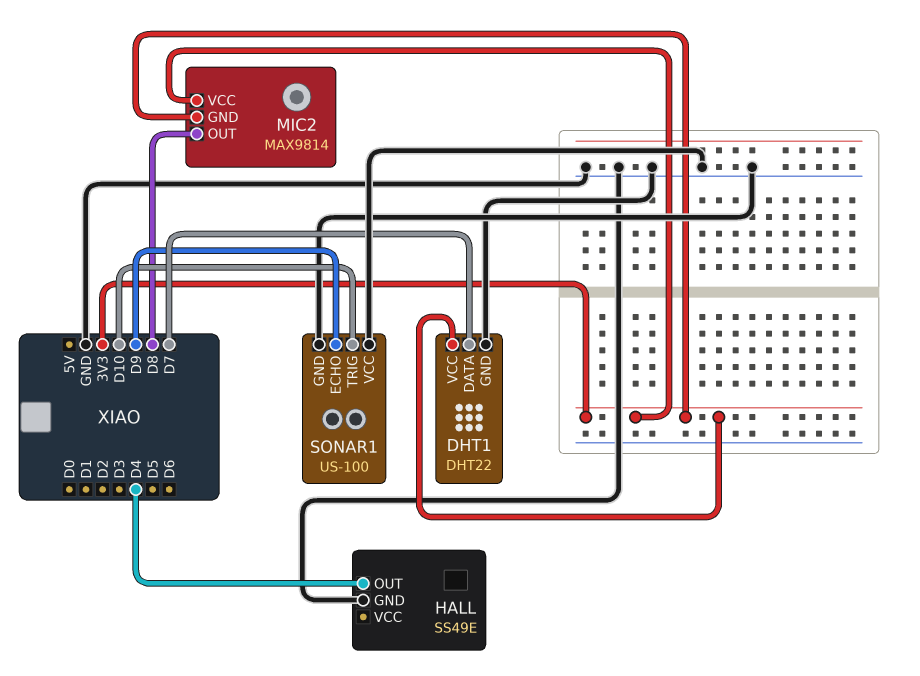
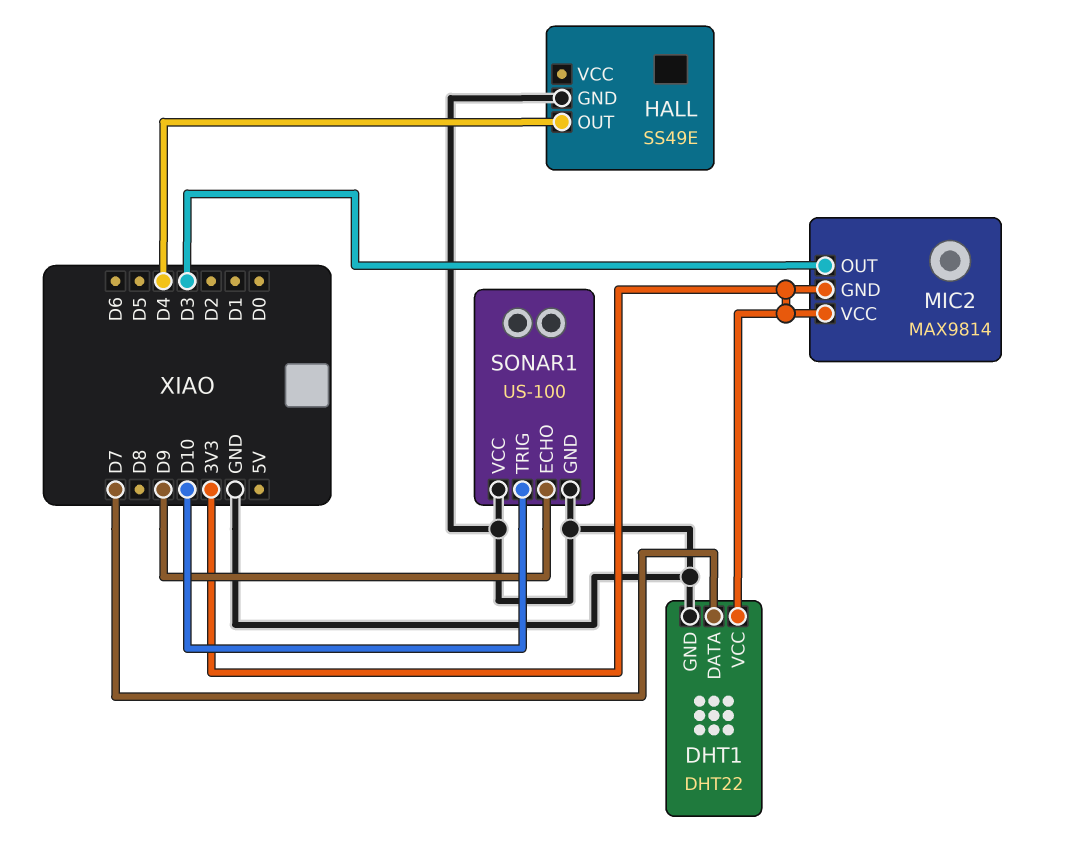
MIC2 pin OUT: D8 -> D3

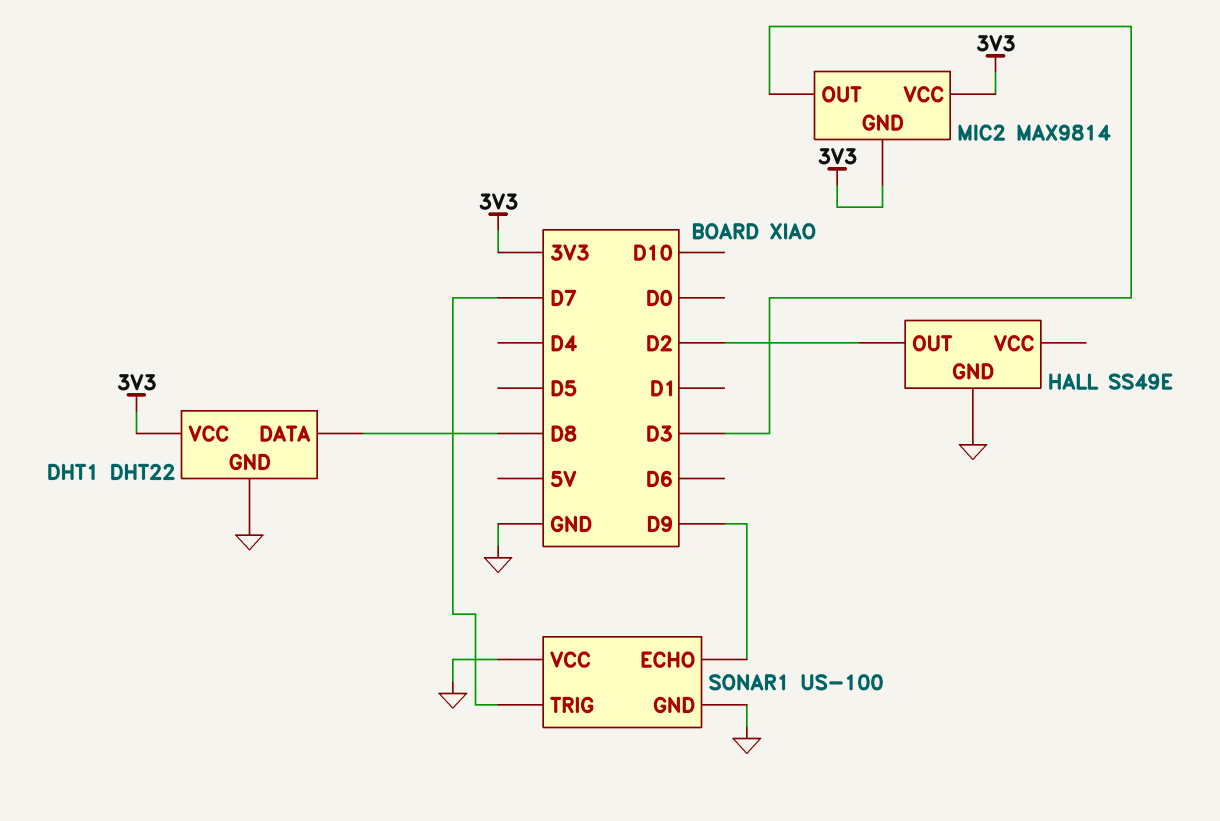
DHT1 pin DATA: D7 -> D8
HALL pin OUT: D4 -> D2
SONAR1 pin TRIG: D10 -> D7

